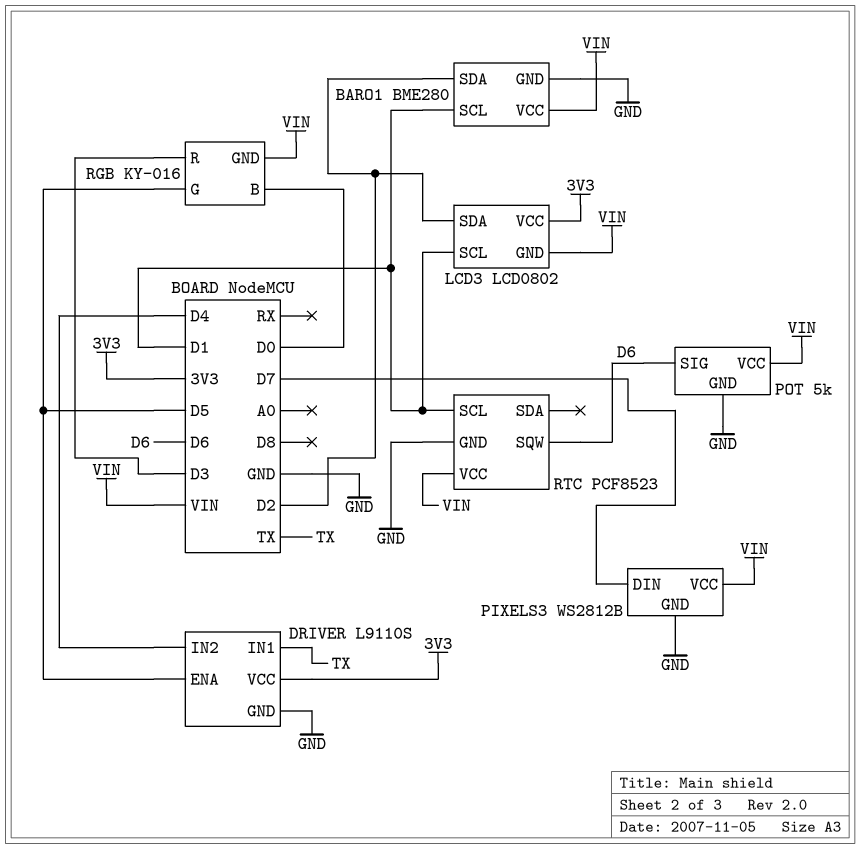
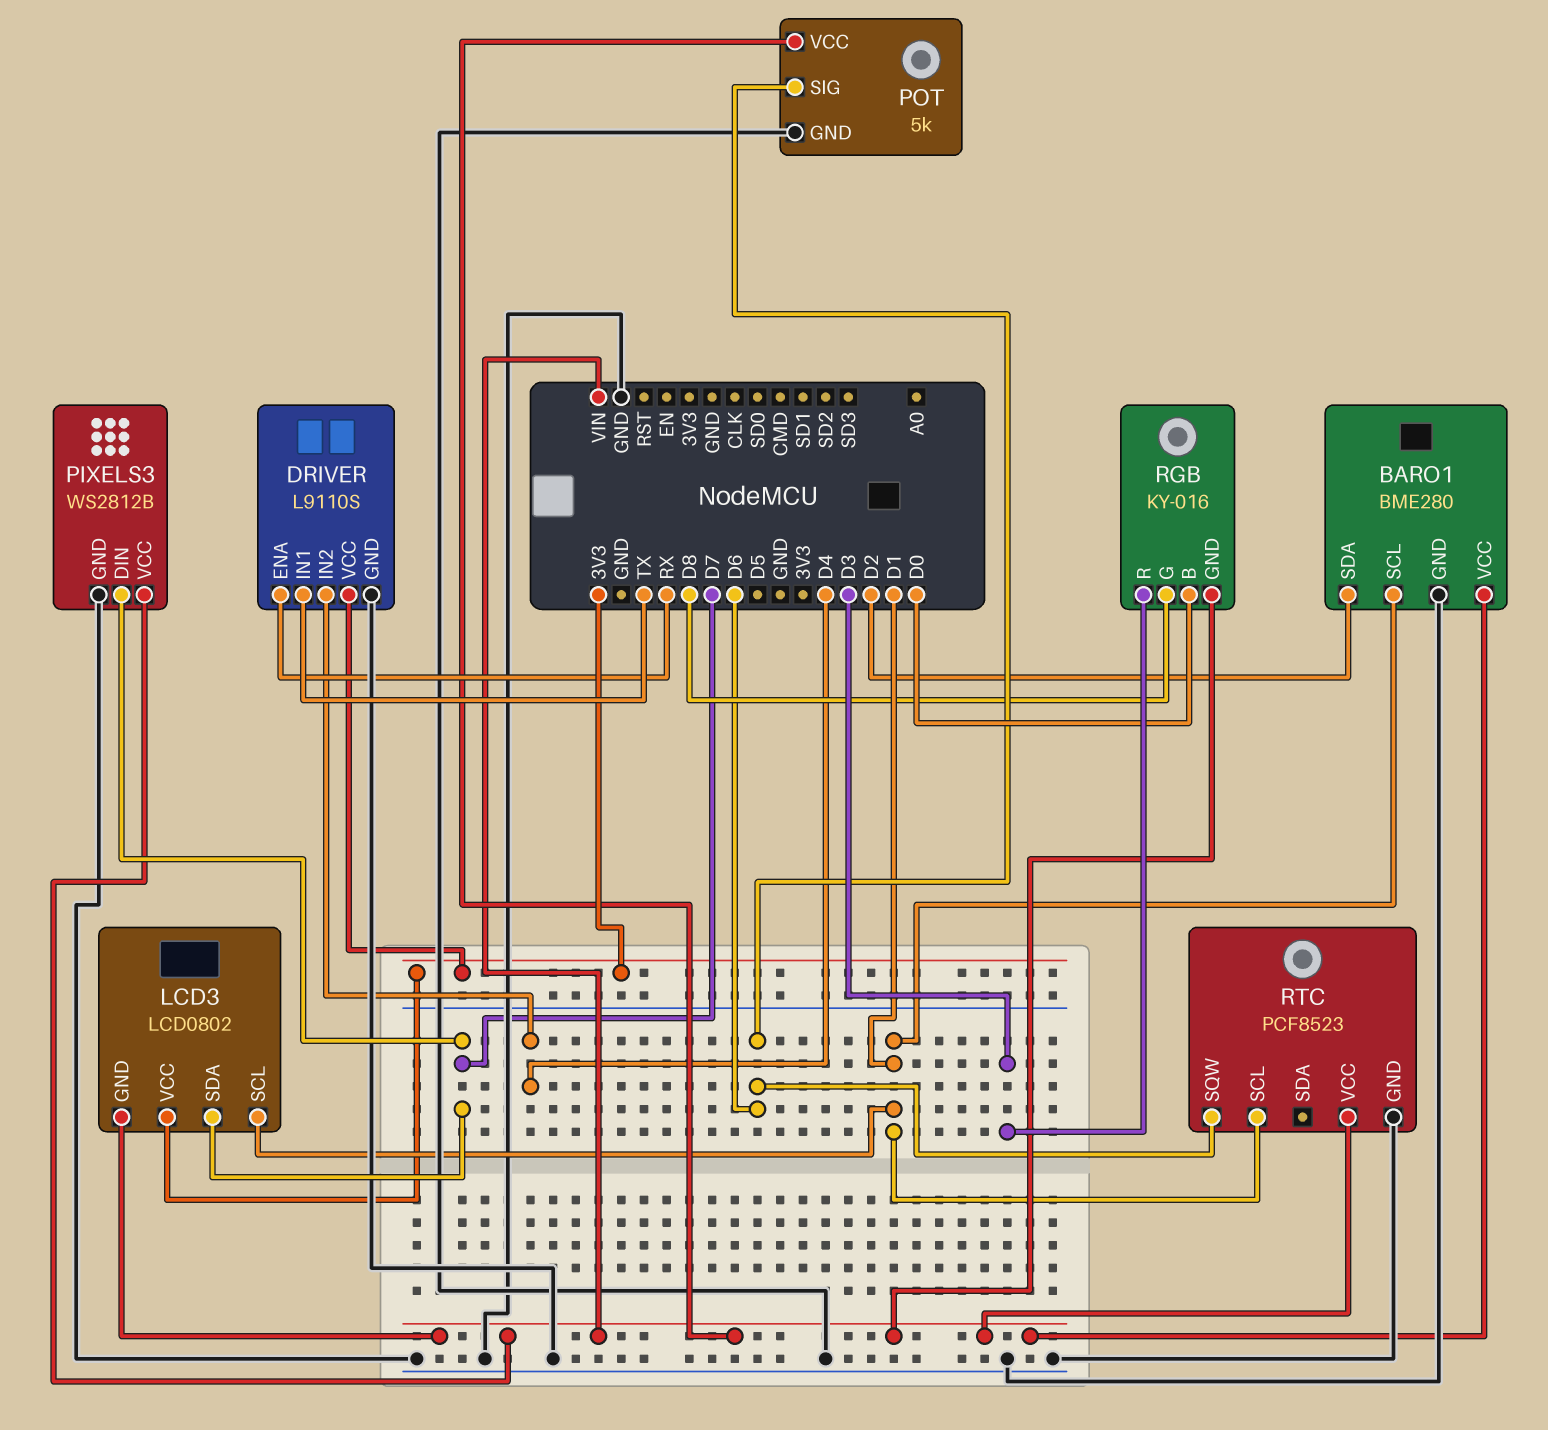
DRIVER pin ENA: D5 -> RX
LCD3 pin SDA: D2 -> D7
RGB pin G: D5 -> D8

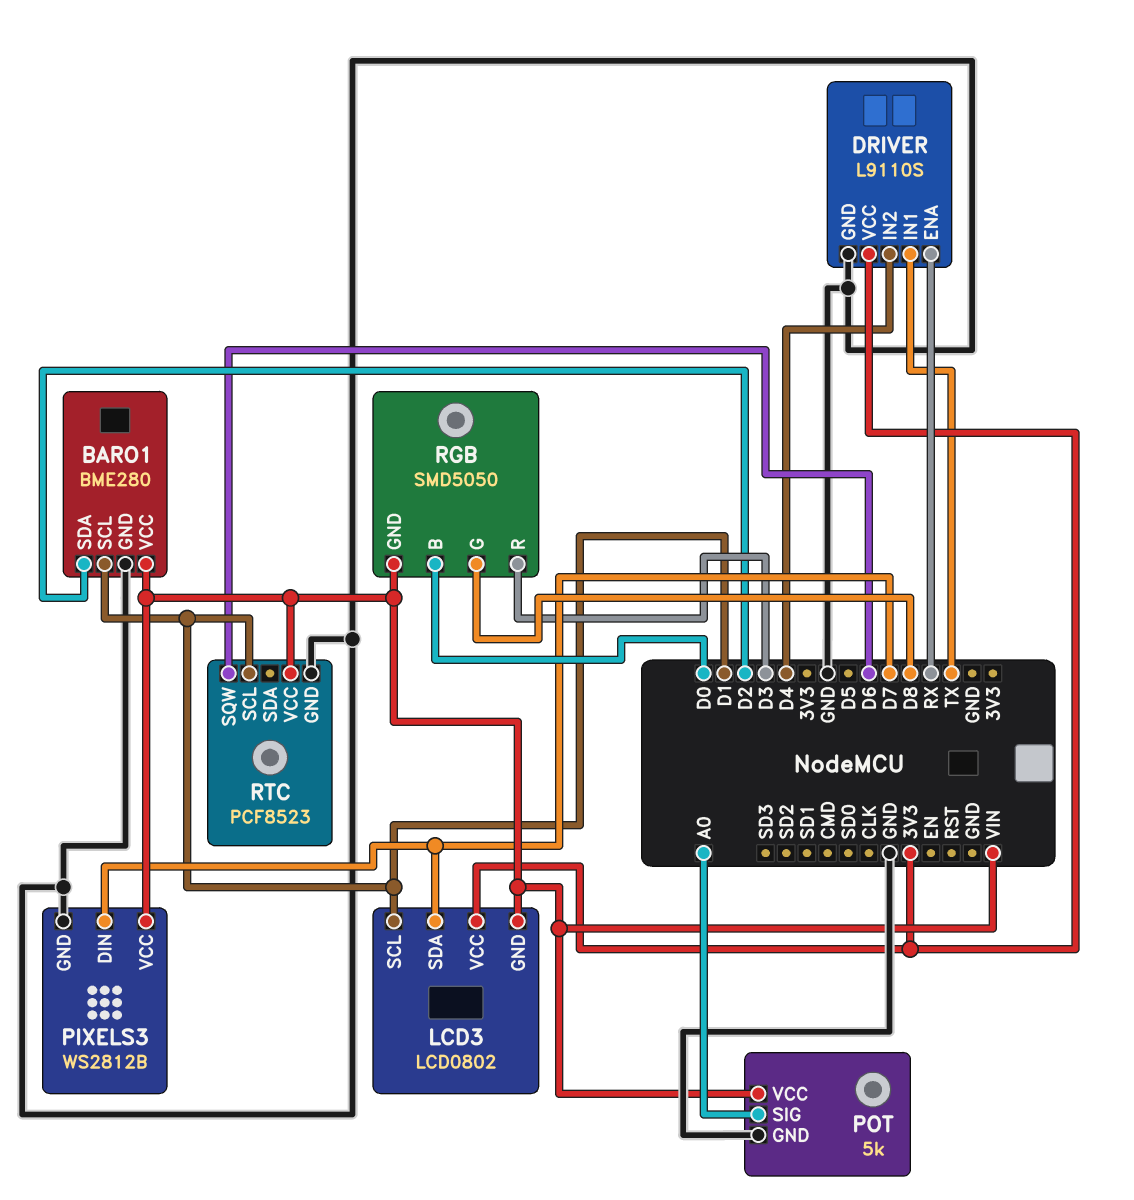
POT pin SIG: D6 -> A0
RGB: KY-016 -> SMD5050

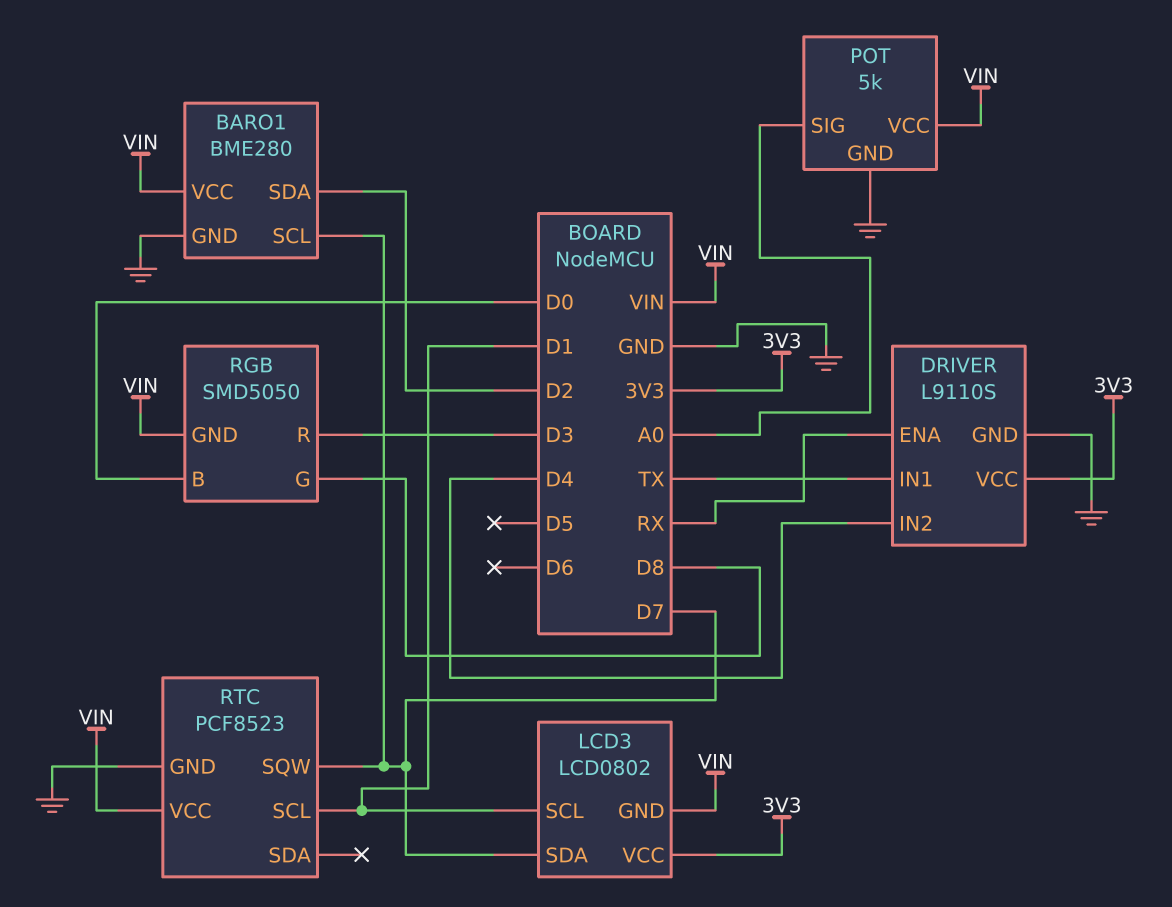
BARO1 pin SCL: D1 -> D7
PIXELS3: WS2812B -> none
PIXELS3 pin DIN: D7 -> none
PIXELS3 pin GND: GND -> none
PIXELS3 pin VCC: VIN -> none
RTC pin SQW: D6 -> D7

